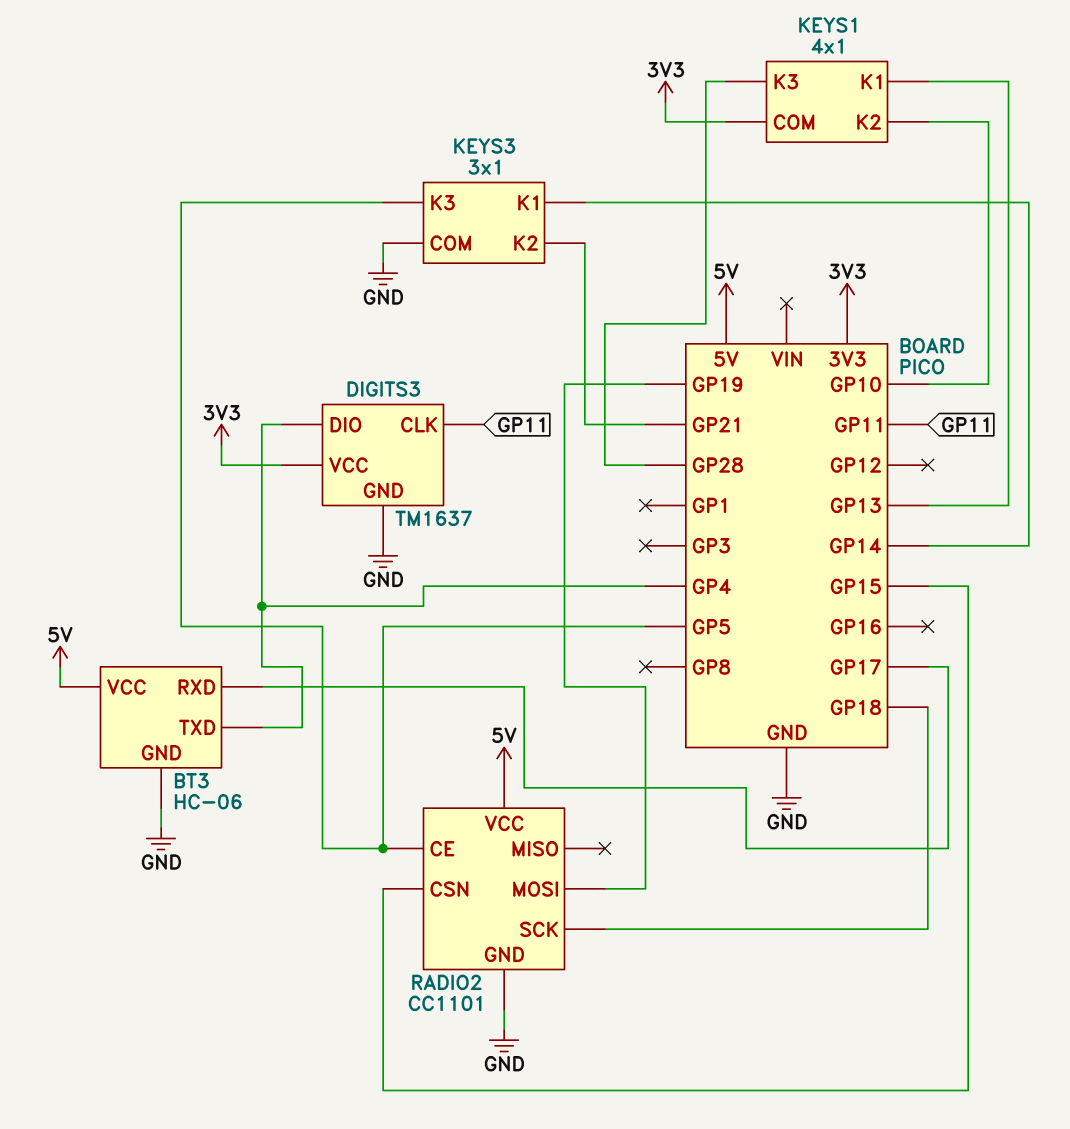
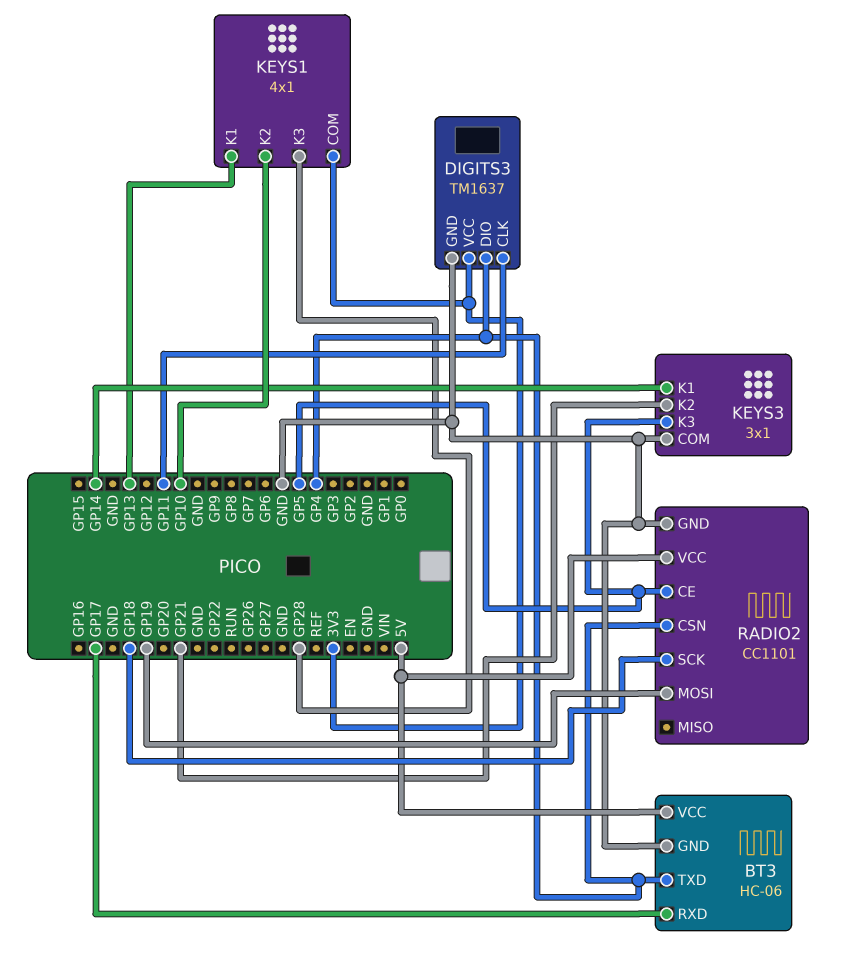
RADIO2 pin CSN: GP15 -> GP4

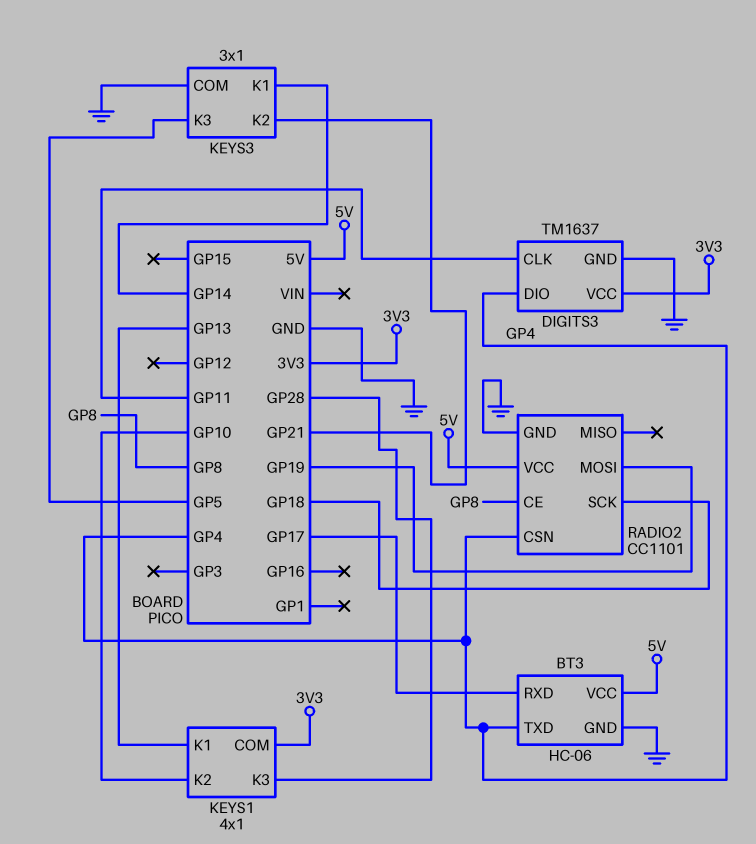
RADIO2 pin CE: GP5 -> GP8

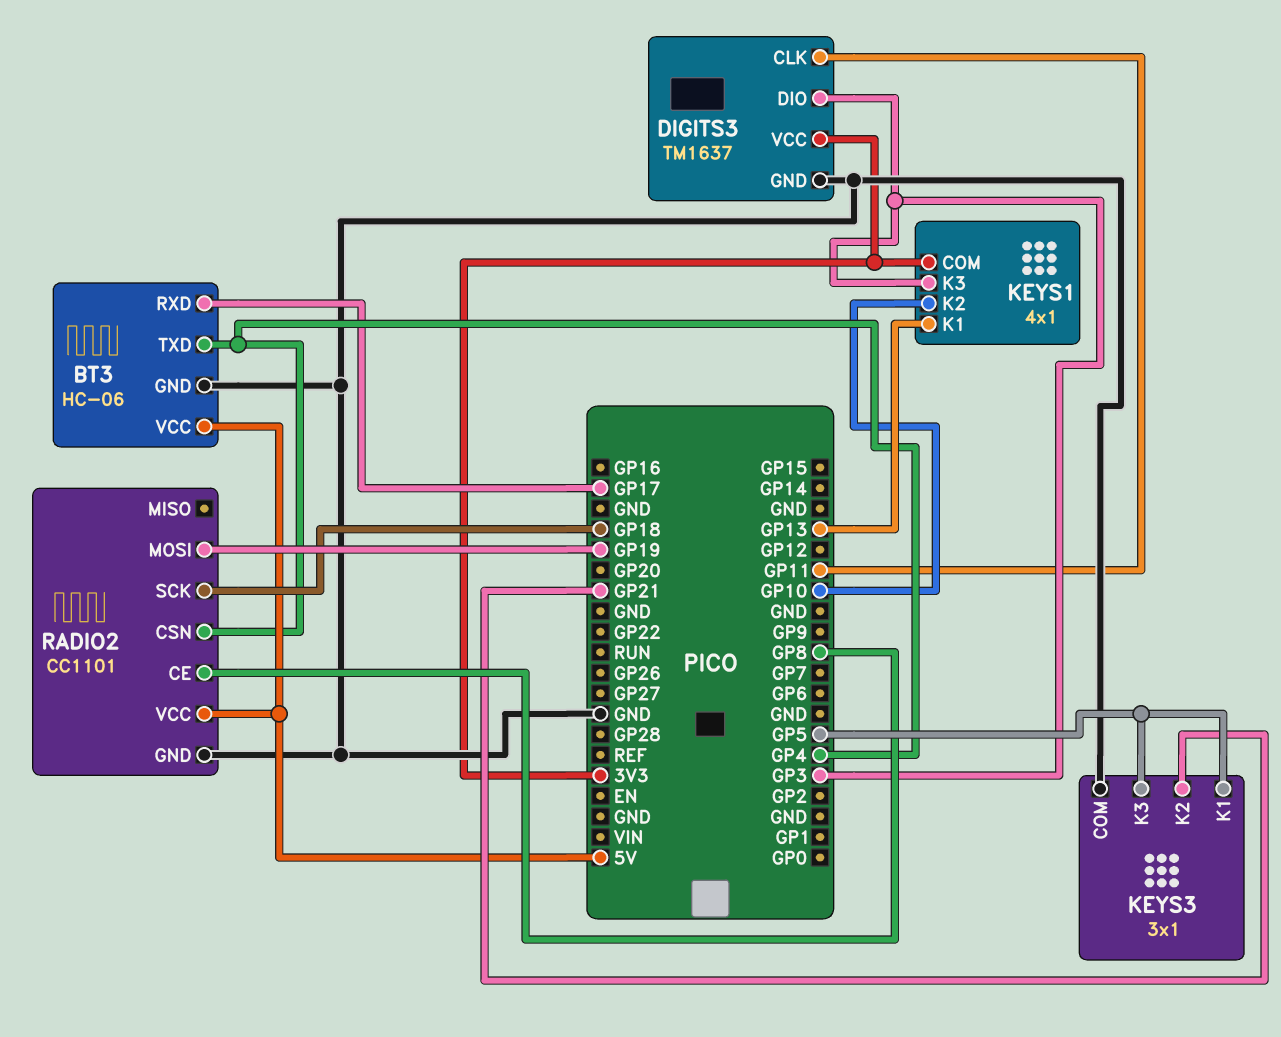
DIGITS3 pin DIO: GP4 -> GP3
KEYS1 pin K3: GP28 -> GP3
KEYS3 pin K1: GP14 -> GP5

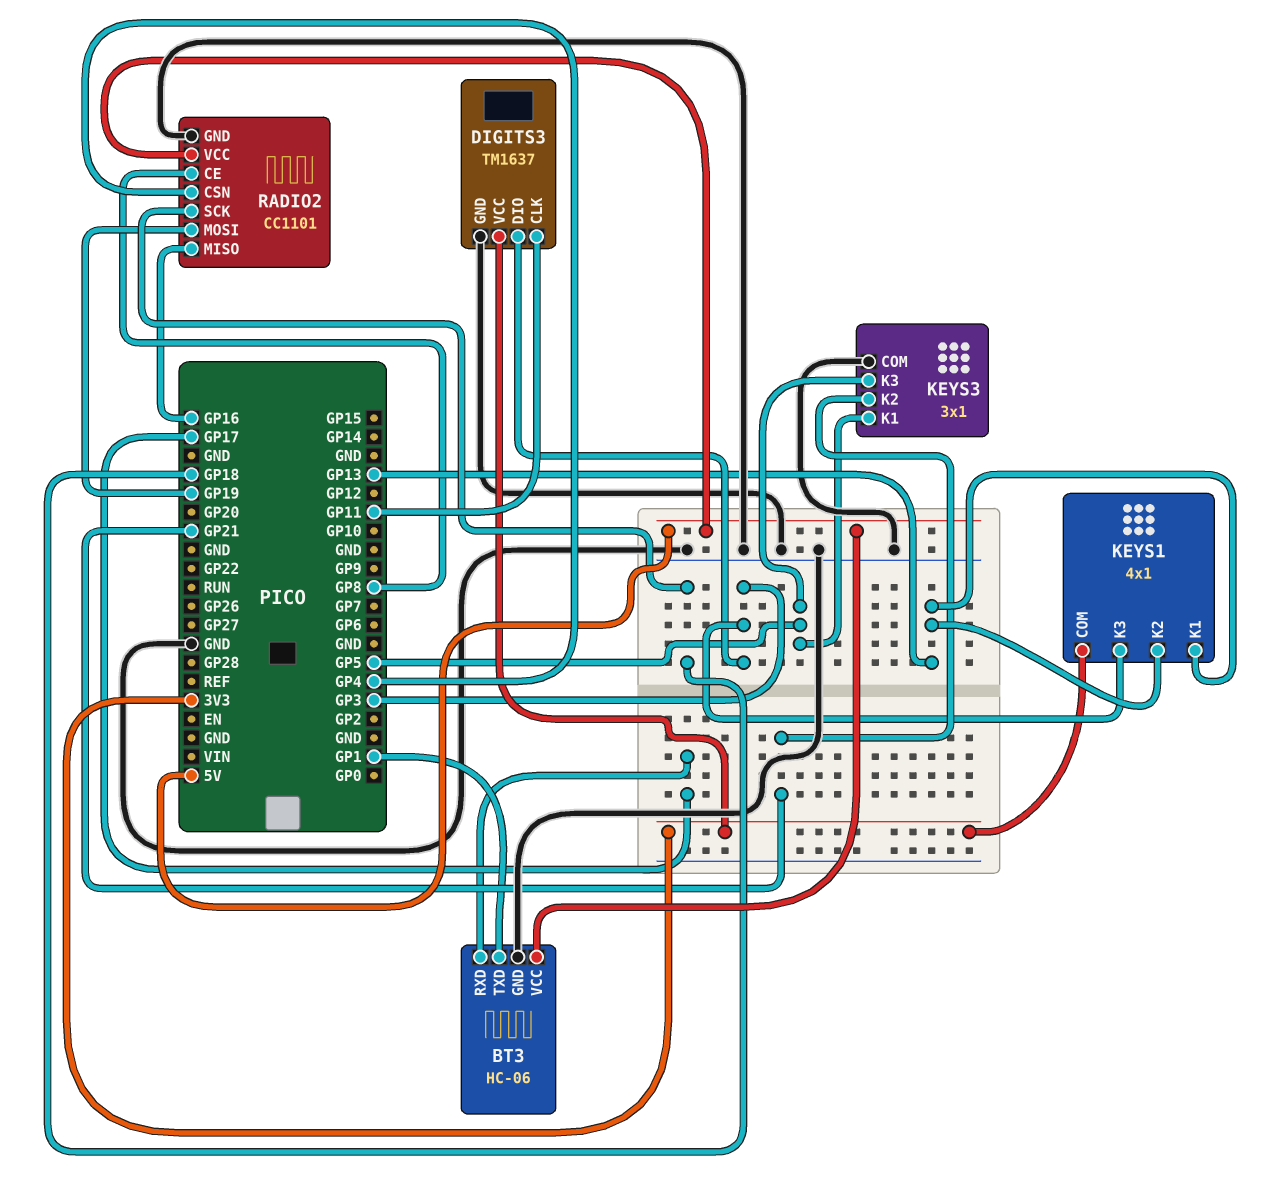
BT3 pin TXD: GP4 -> GP1
KEYS1 pin K2: GP10 -> GP13
RADIO2 pin MISO: none -> GP16

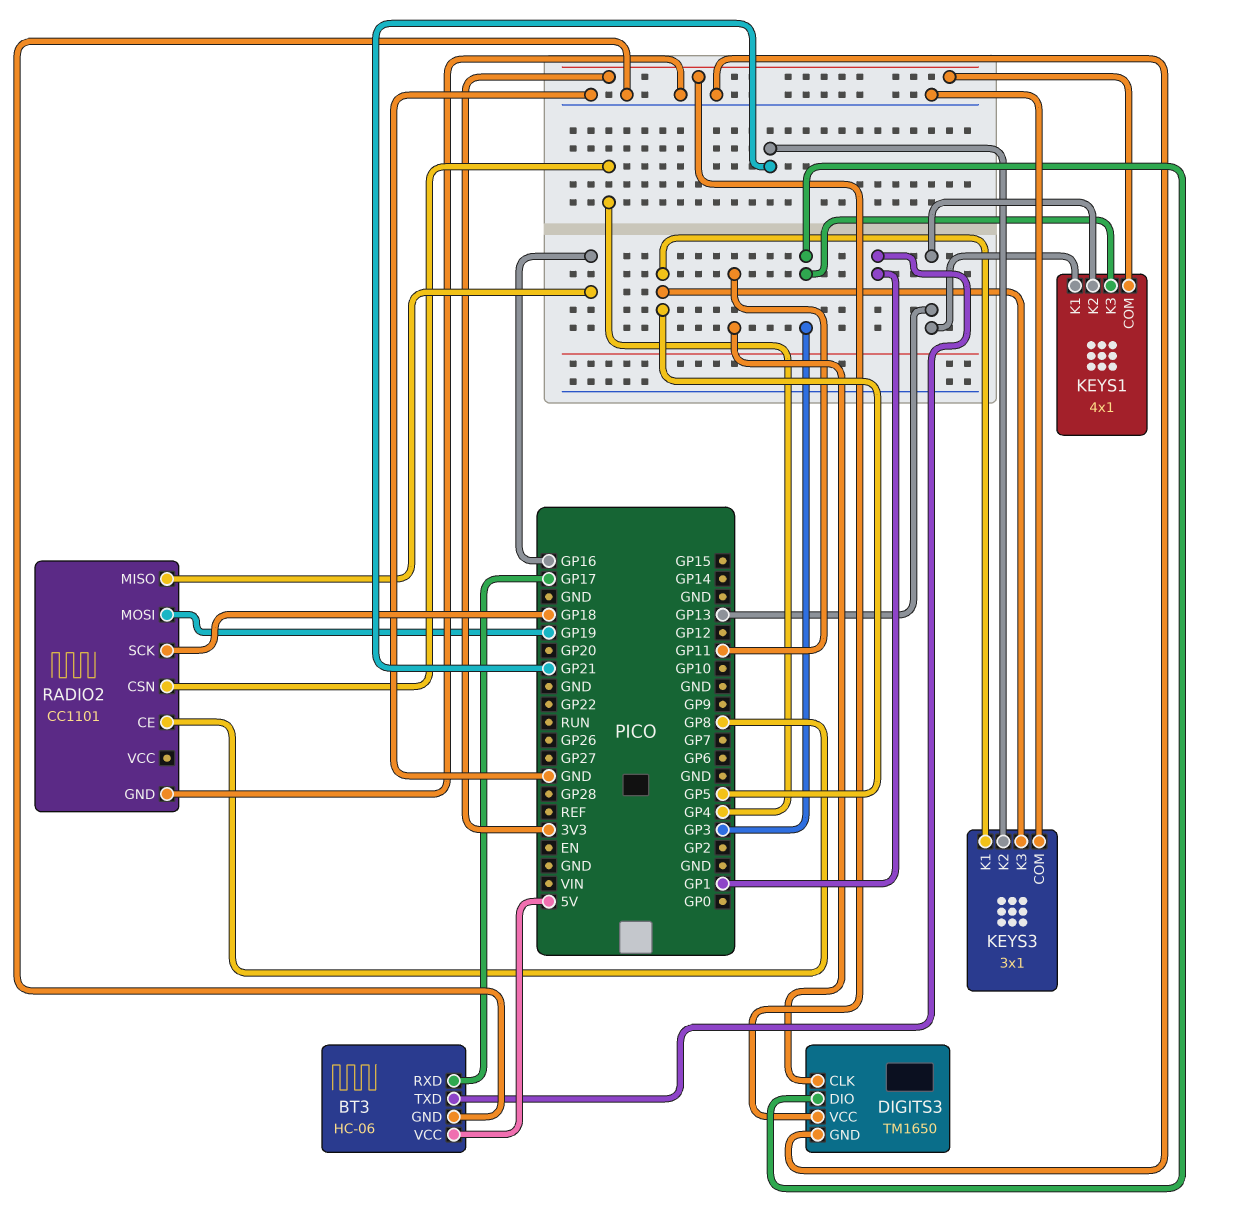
DIGITS3: TM1637 -> TM1650
RADIO2 pin VCC: 5V -> none

